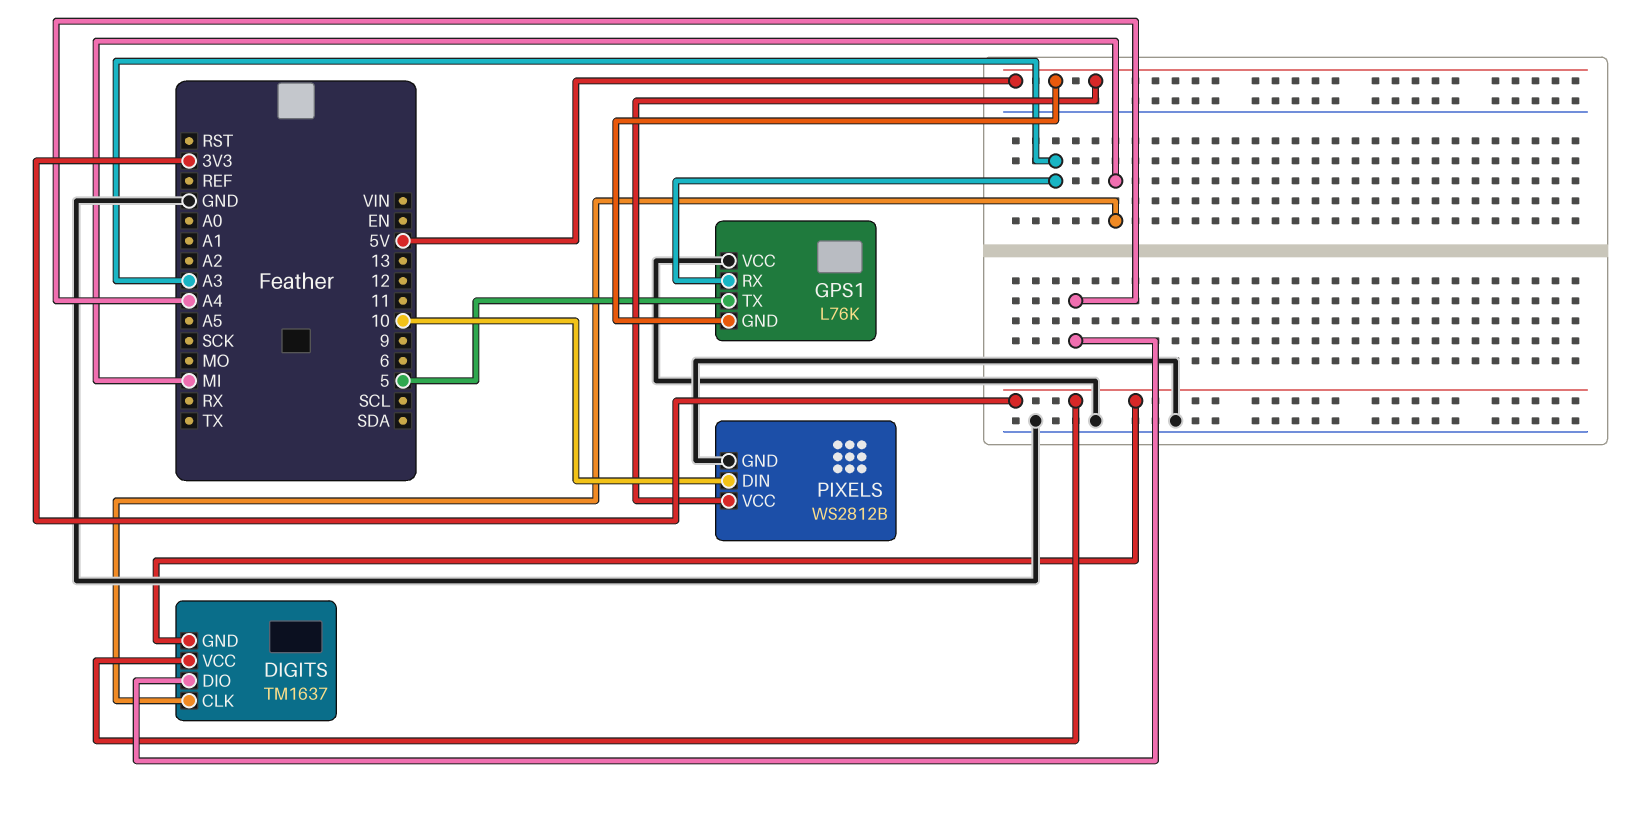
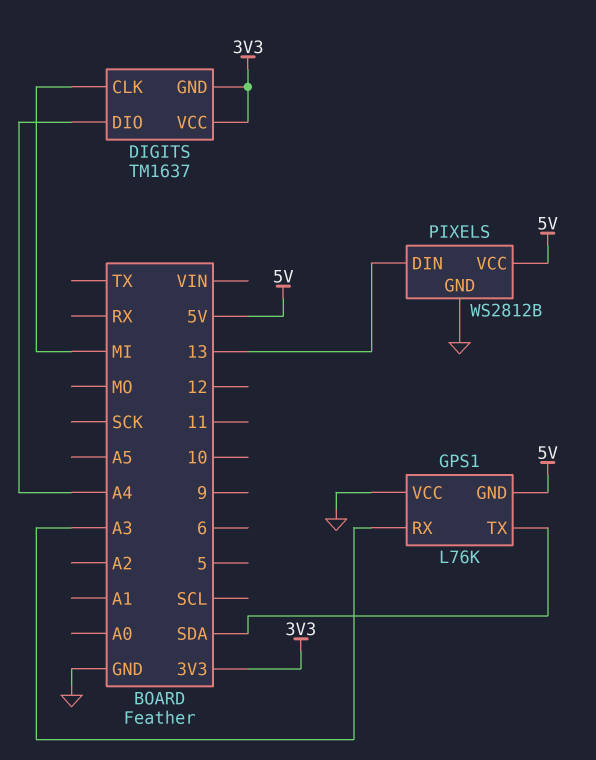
GPS1 pin TX: 5 -> SDA
PIXELS pin DIN: 10 -> 13

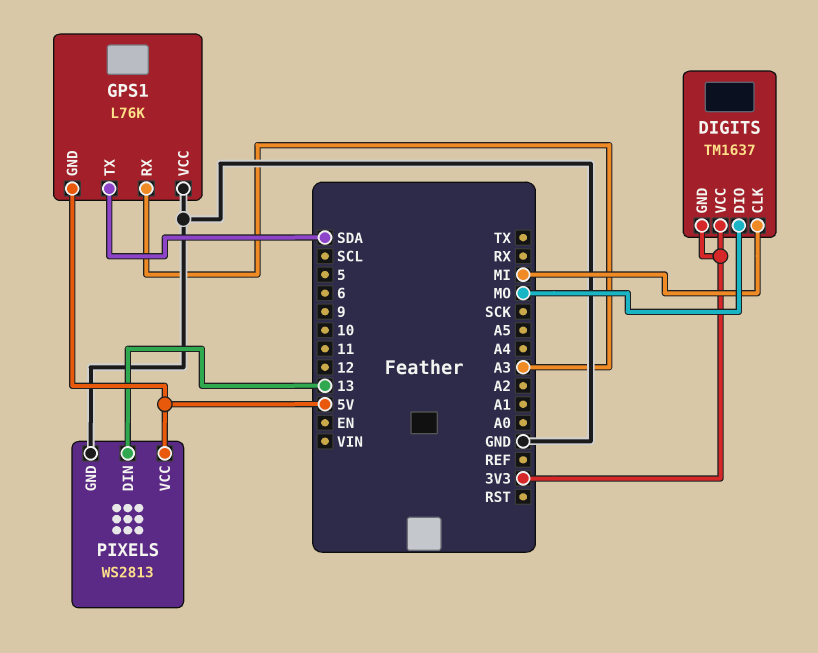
DIGITS pin DIO: A4 -> MO
PIXELS: WS2812B -> WS2813

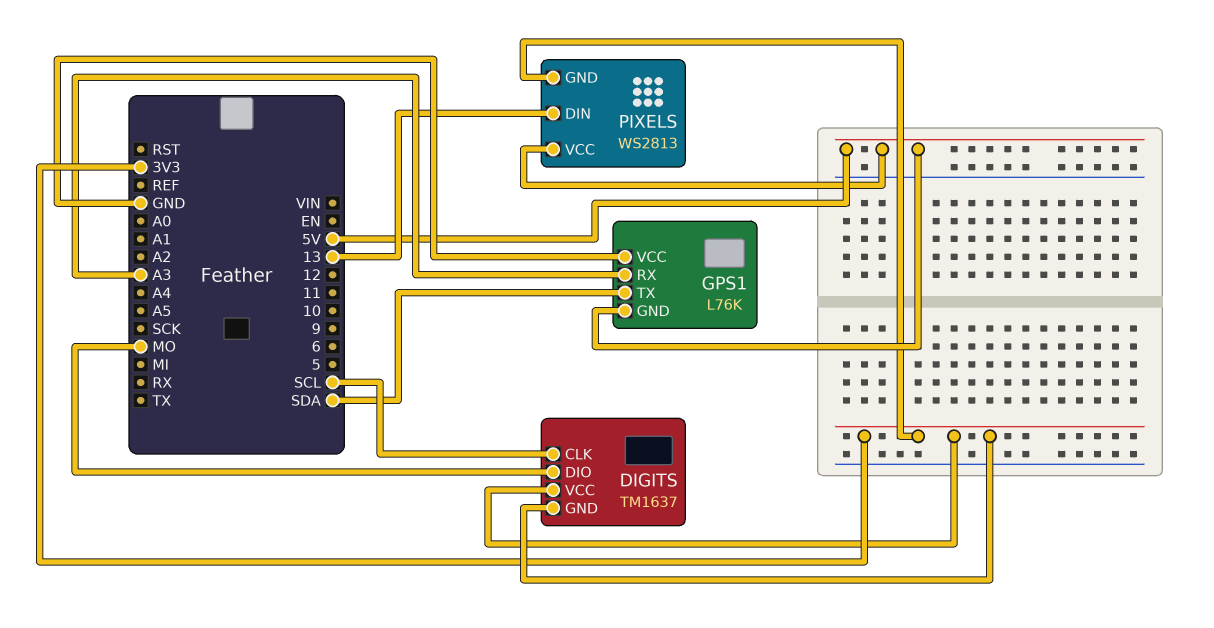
DIGITS pin CLK: MI -> SCL
PIXELS pin GND: GND -> 3V3

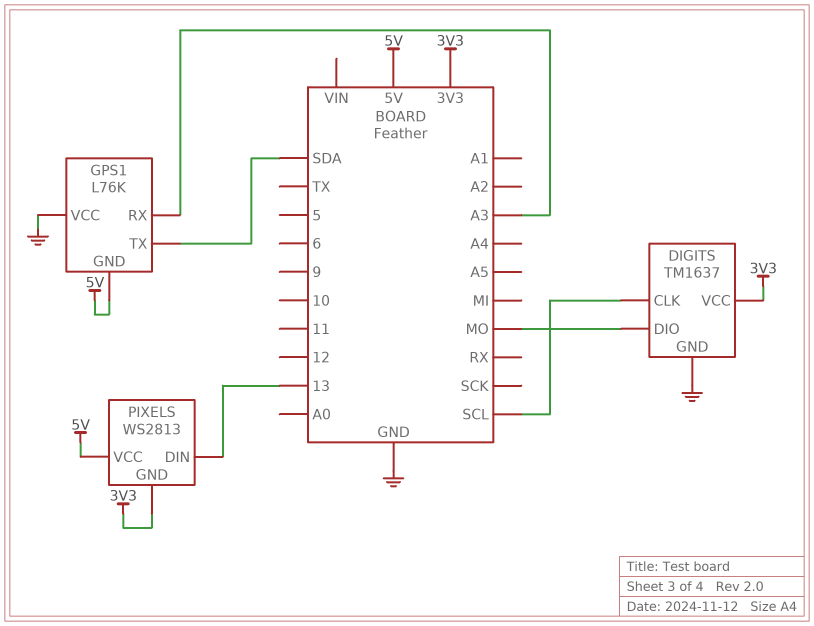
DIGITS pin GND: 3V3 -> GND

